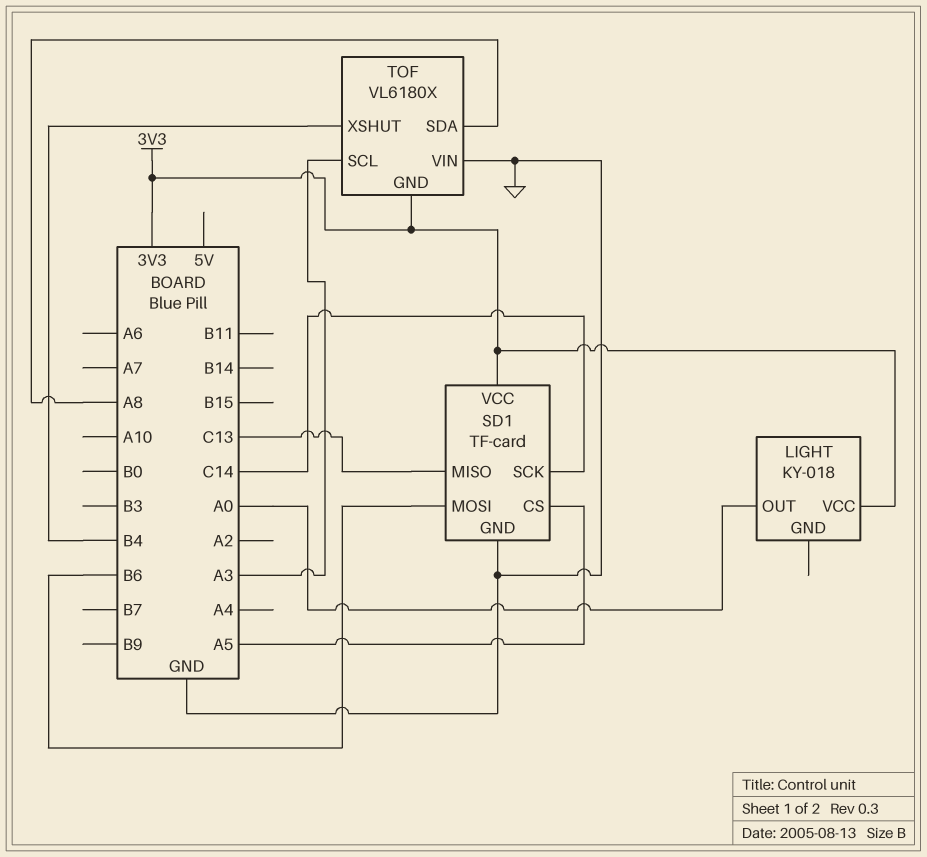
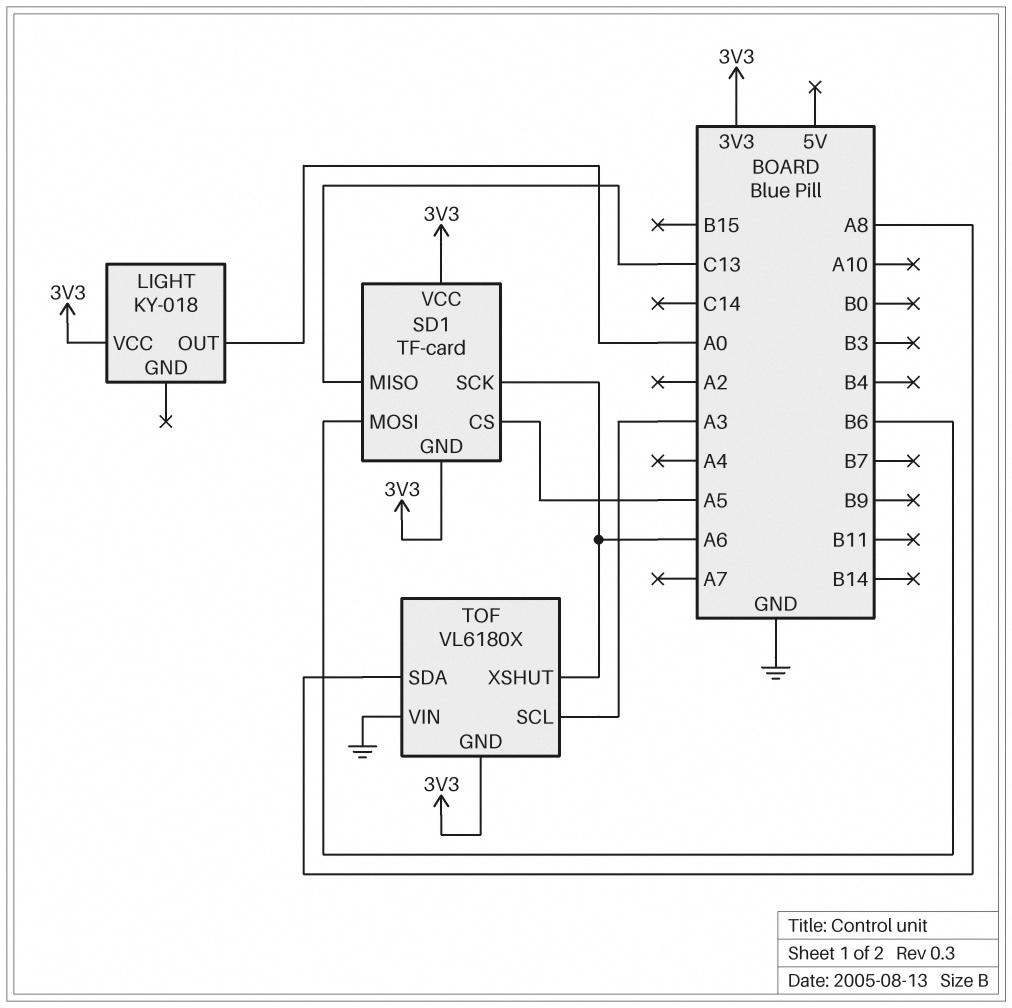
SD1 pin GND: GND -> 3V3
SD1 pin SCK: C14 -> A6
TOF pin XSHUT: B4 -> A6

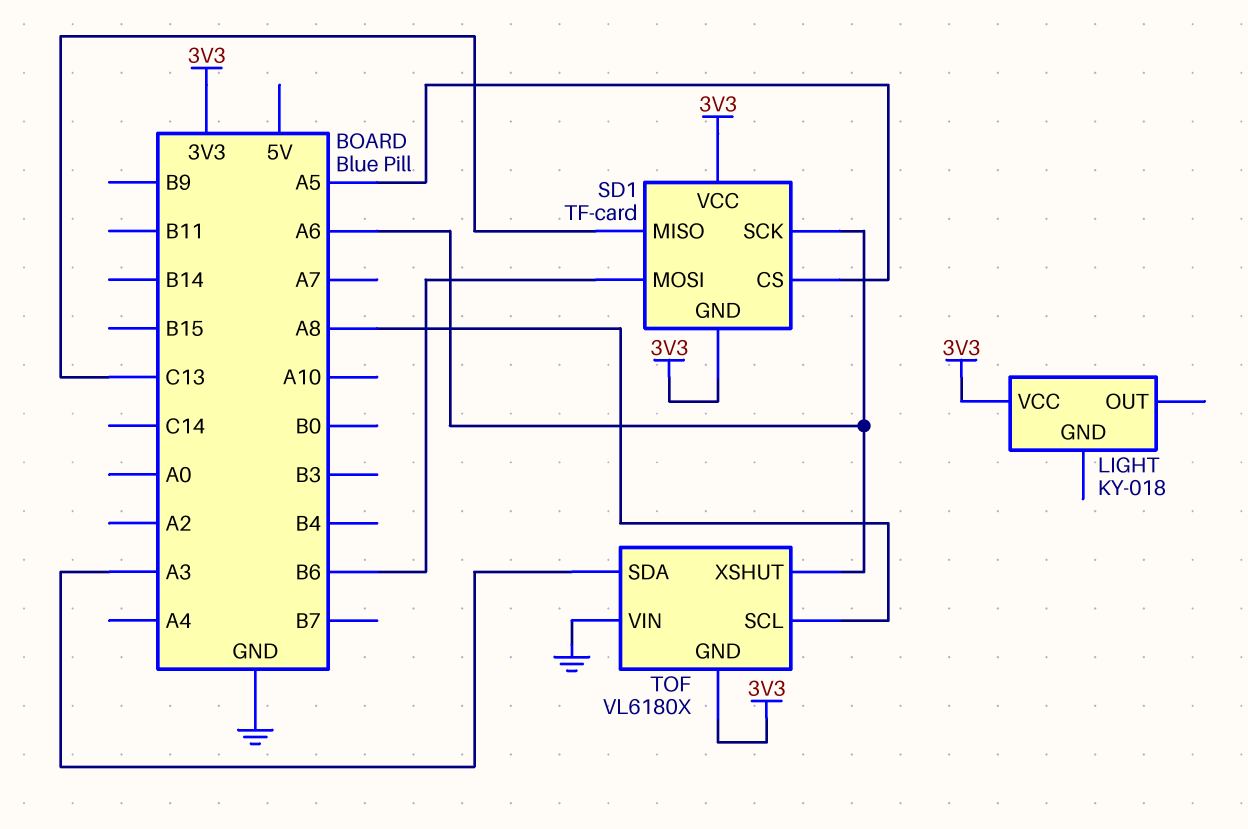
LIGHT pin OUT: A0 -> none
TOF pin SCL: A3 -> A8
TOF pin SDA: A8 -> A3

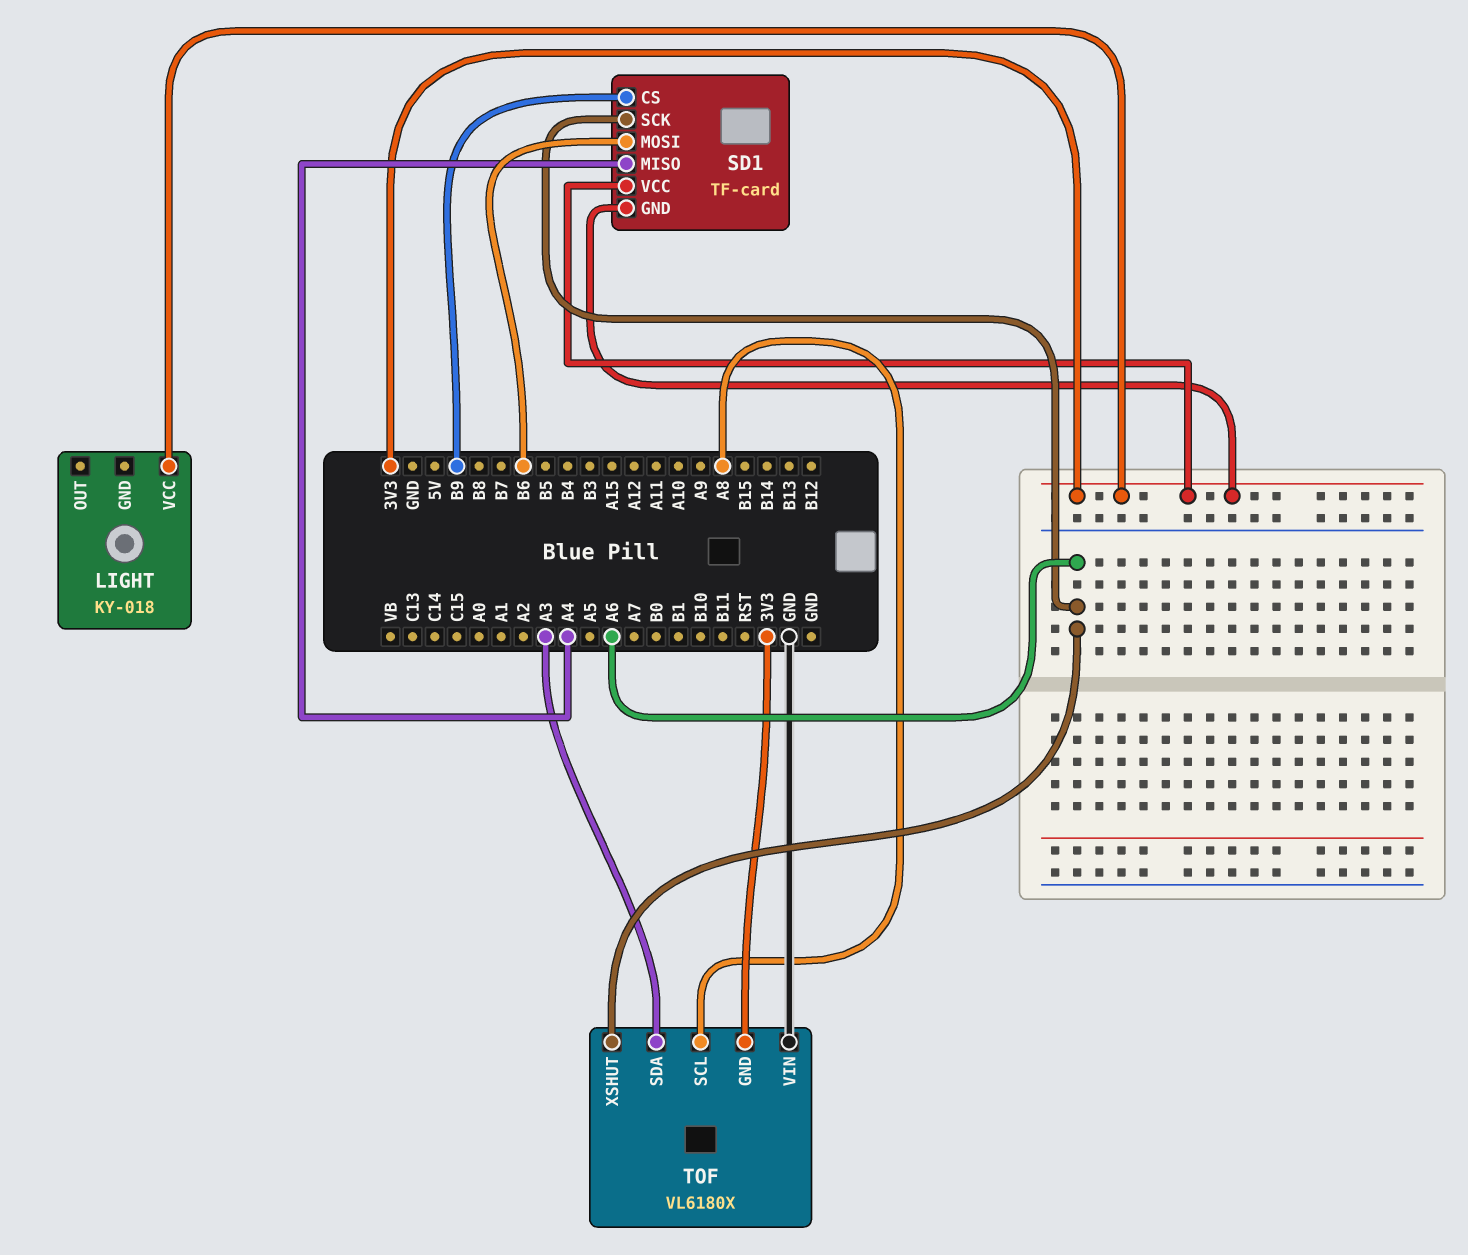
SD1 pin CS: A5 -> B9
SD1 pin MISO: C13 -> A4

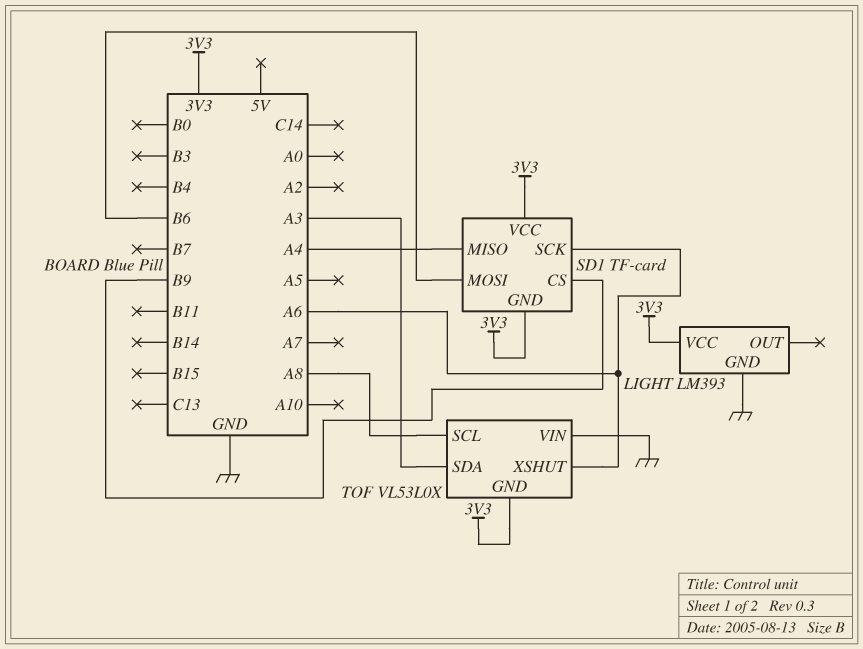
LIGHT: KY-018 -> LM393
LIGHT pin GND: none -> GND
TOF: VL6180X -> VL53L0X

